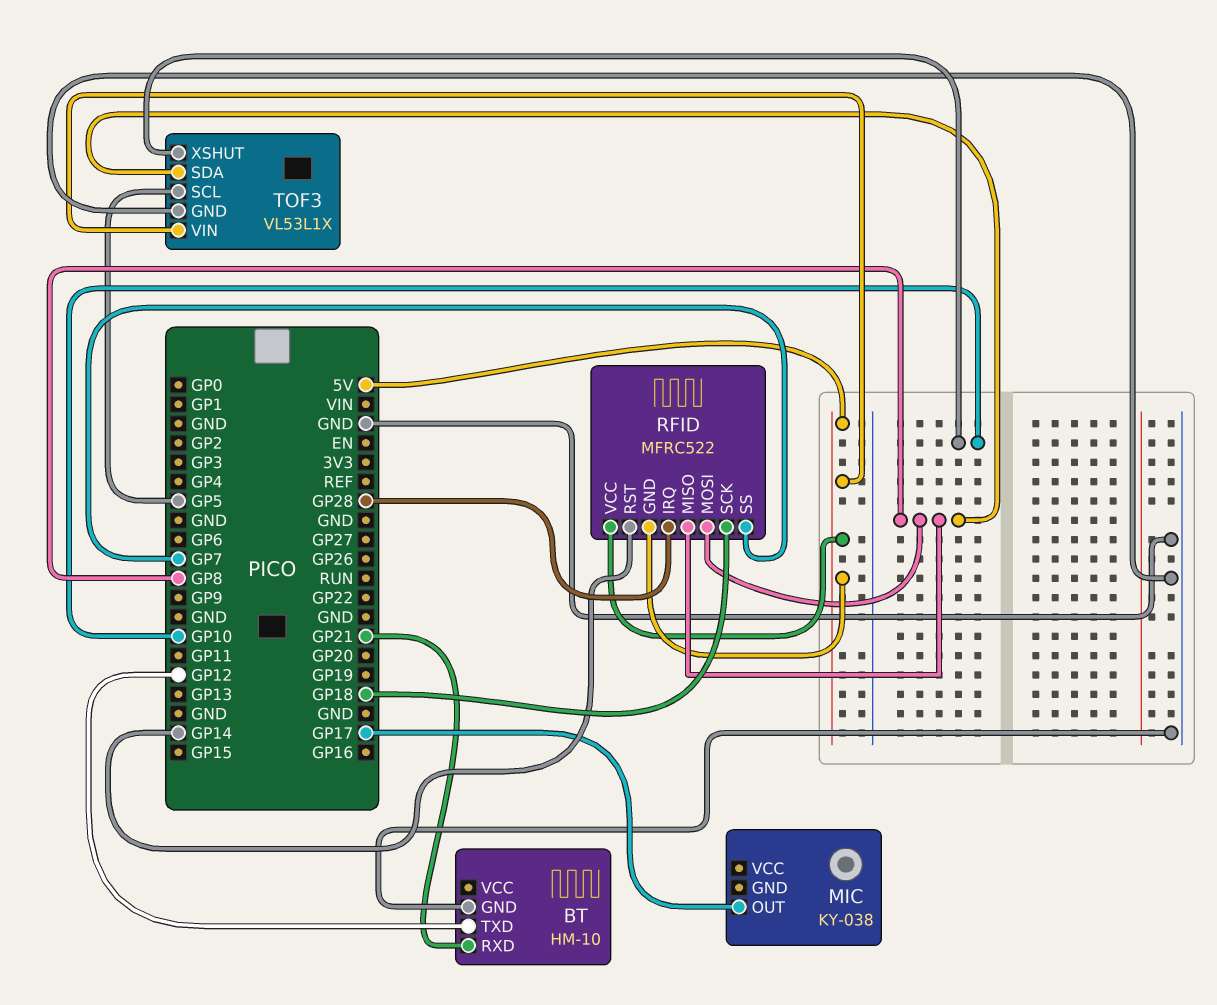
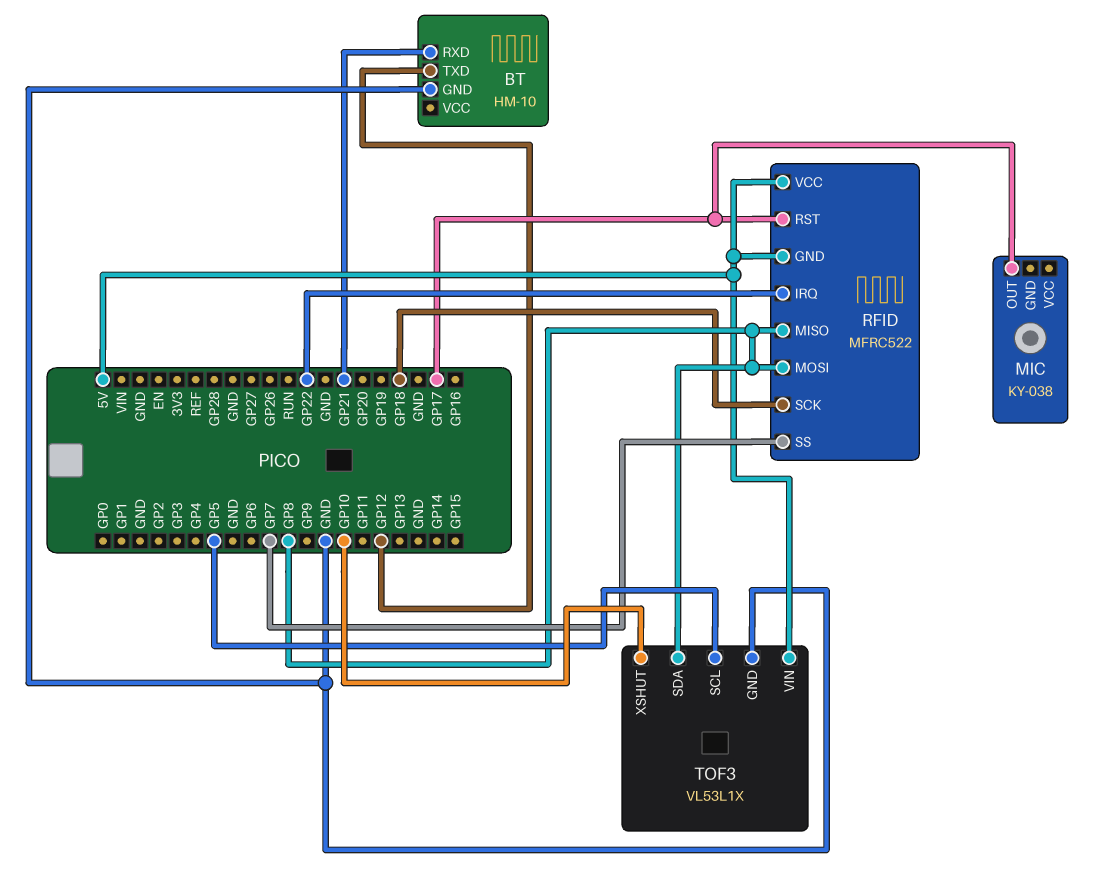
RFID pin IRQ: GP28 -> GP22
RFID pin RST: GP14 -> GP17

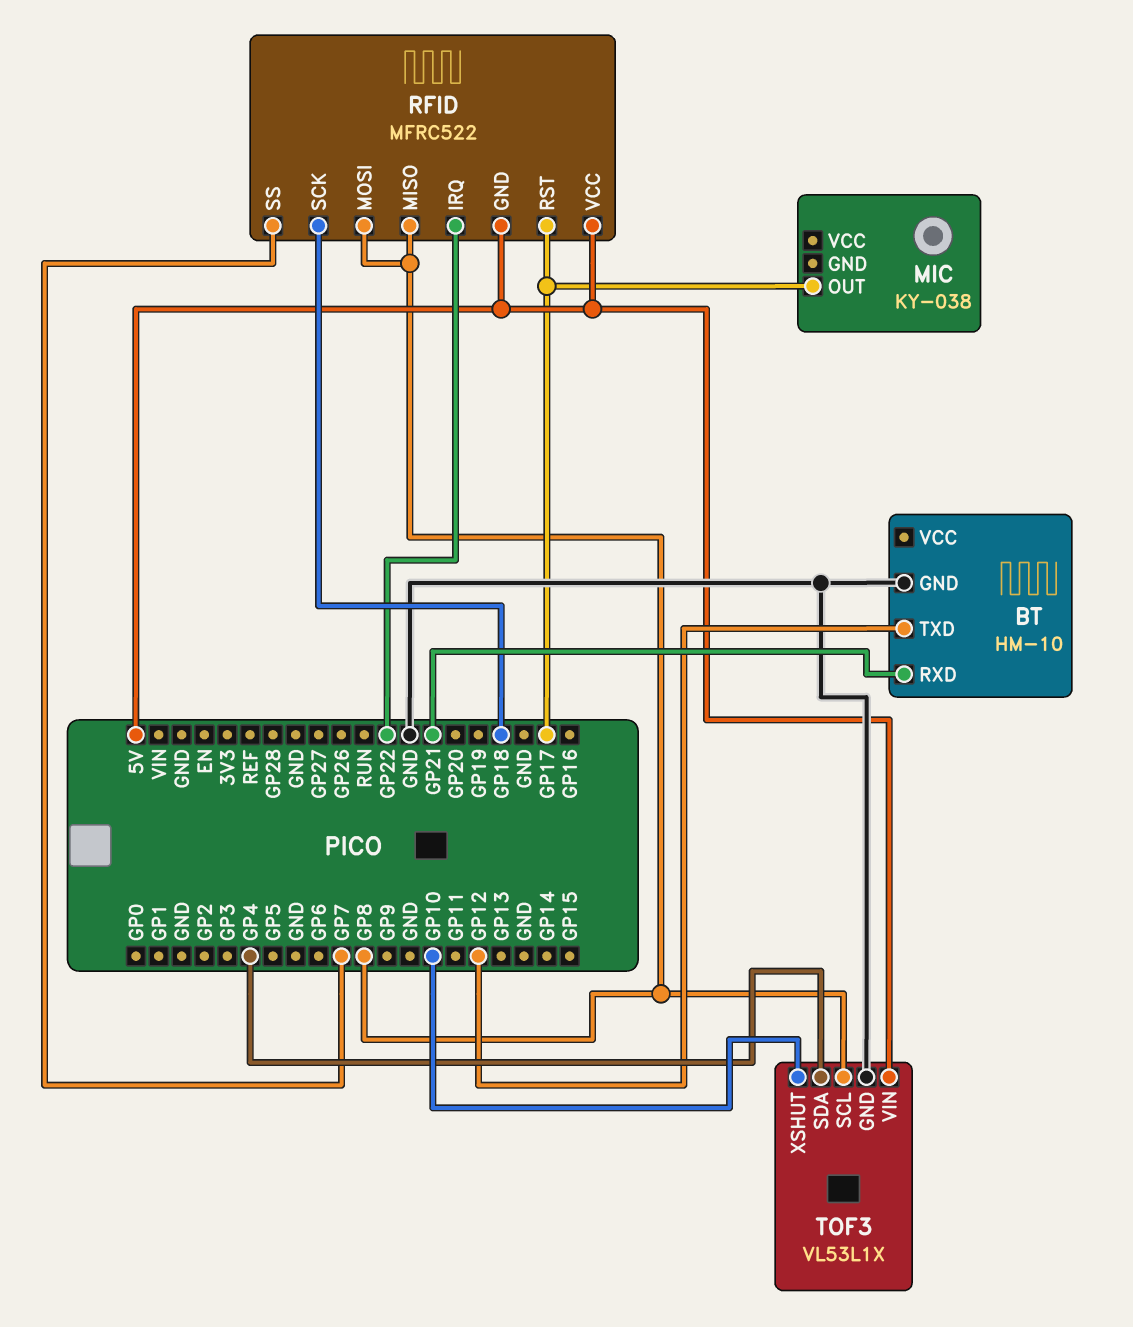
TOF3 pin SCL: GP5 -> GP8
TOF3 pin SDA: GP8 -> GP4

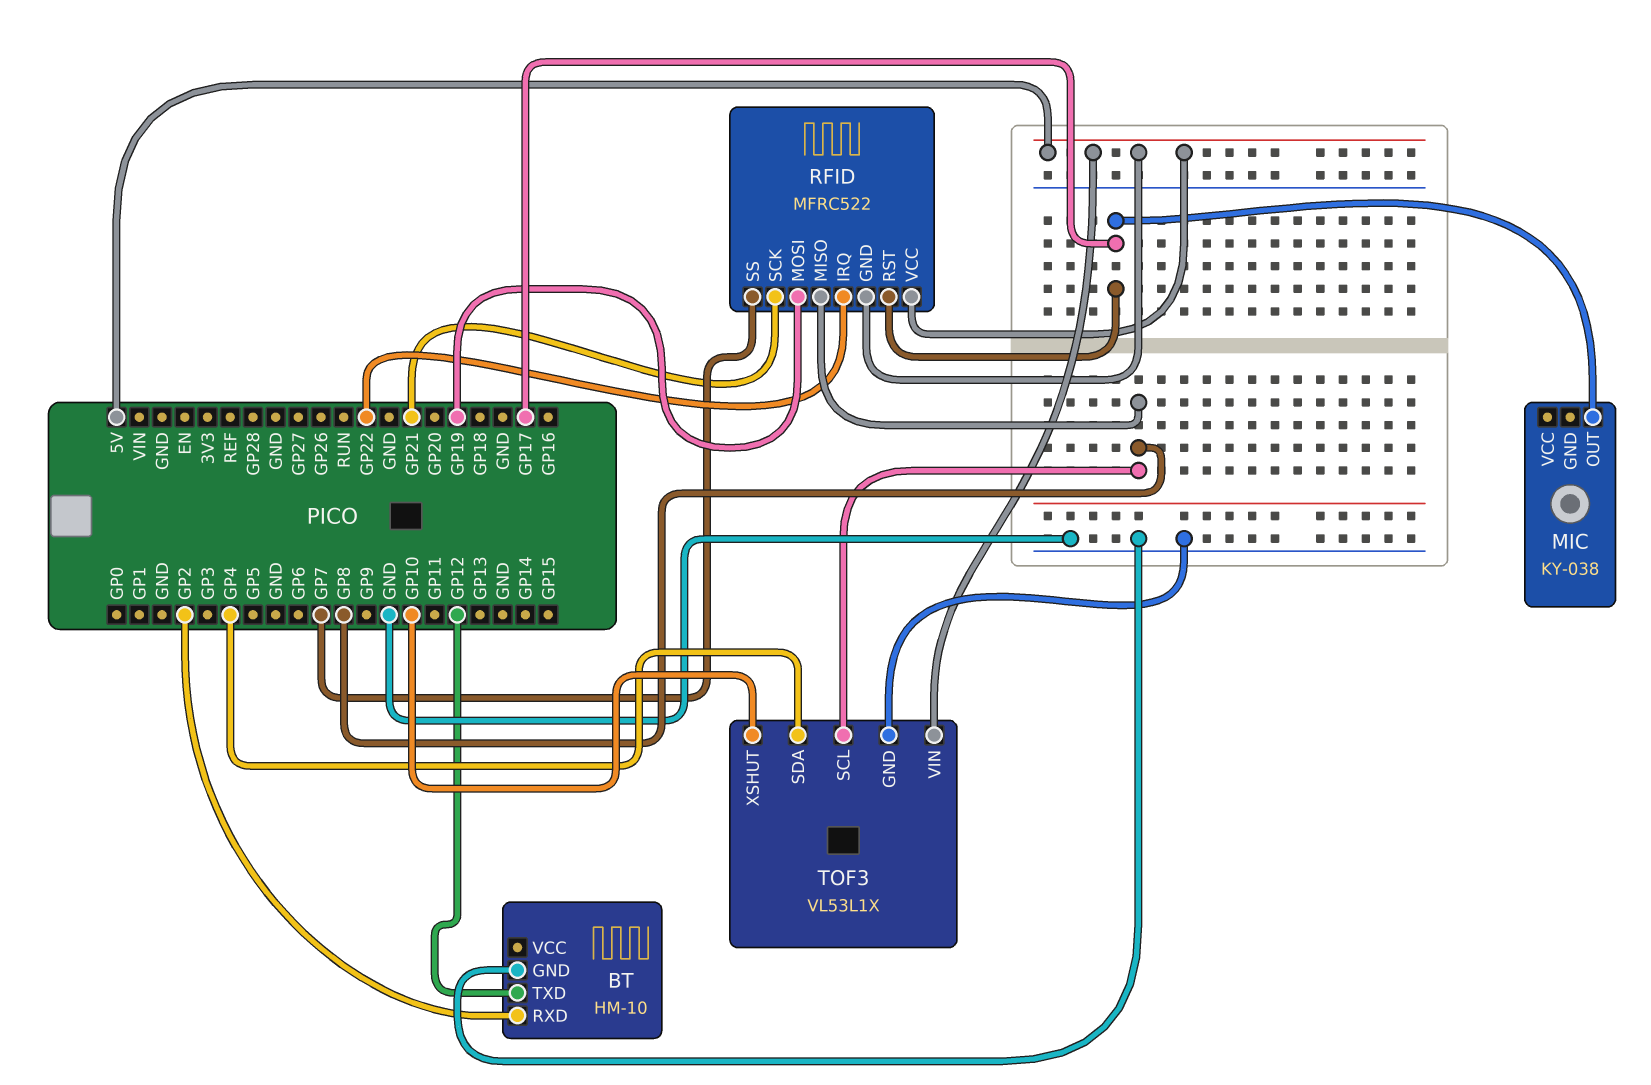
BT pin RXD: GP21 -> GP2
RFID pin MOSI: GP8 -> GP19
RFID pin SCK: GP18 -> GP21

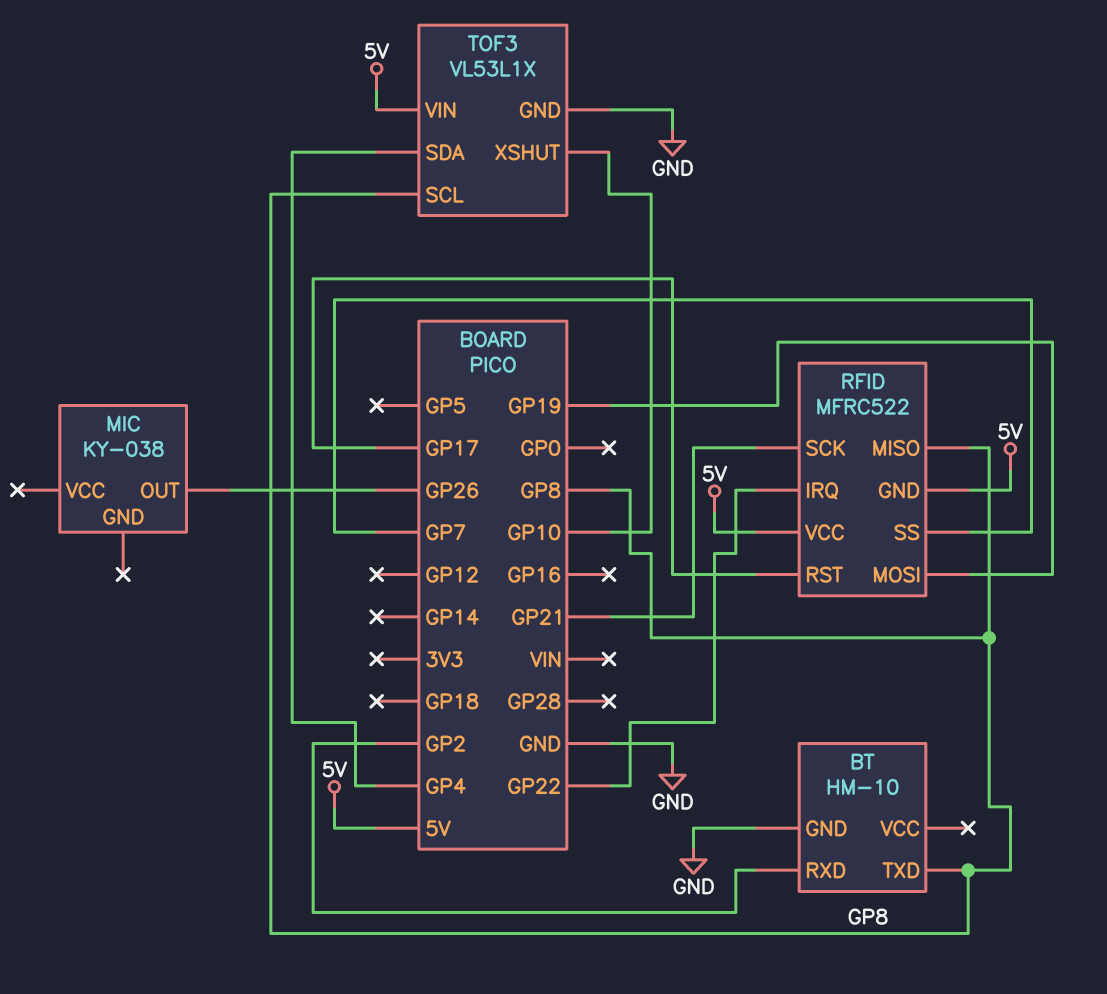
BT pin TXD: GP12 -> GP8
MIC pin OUT: GP17 -> GP26

